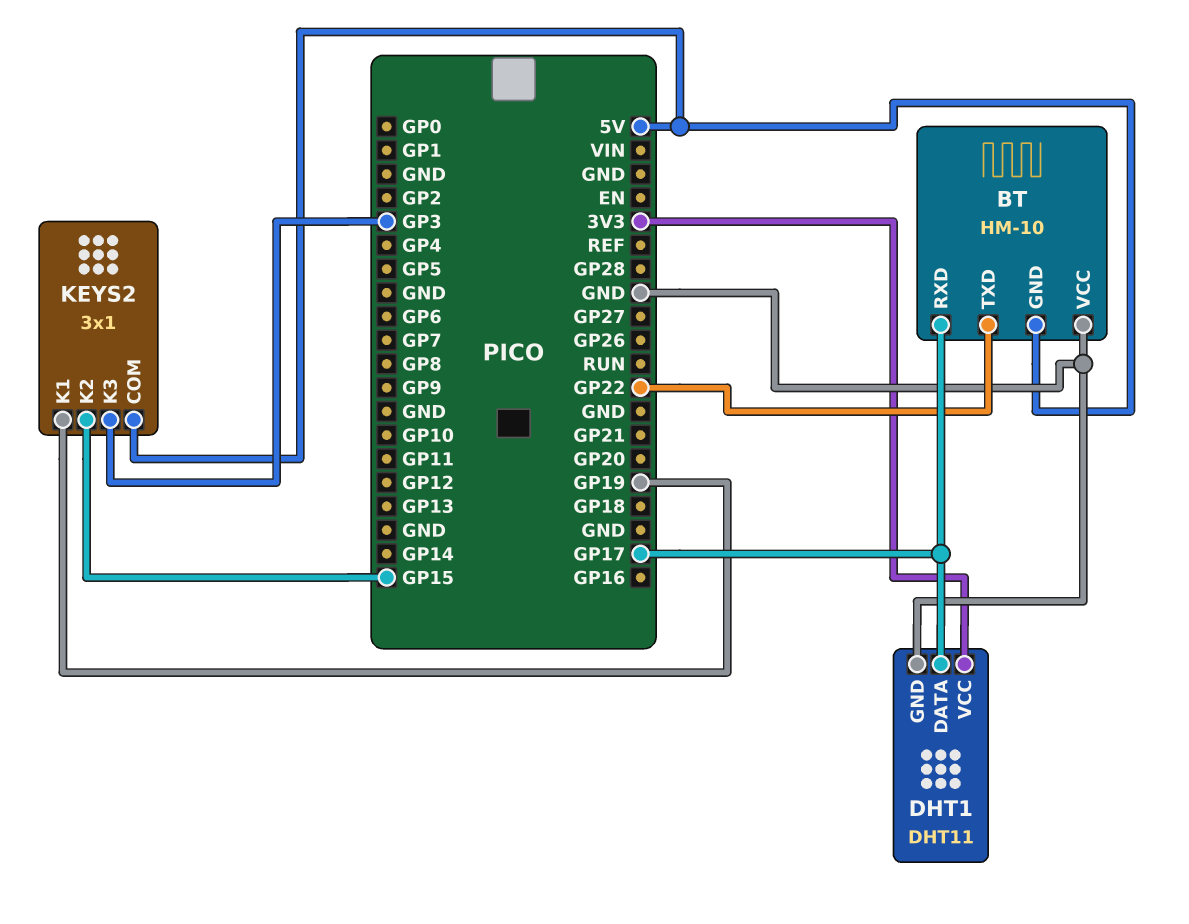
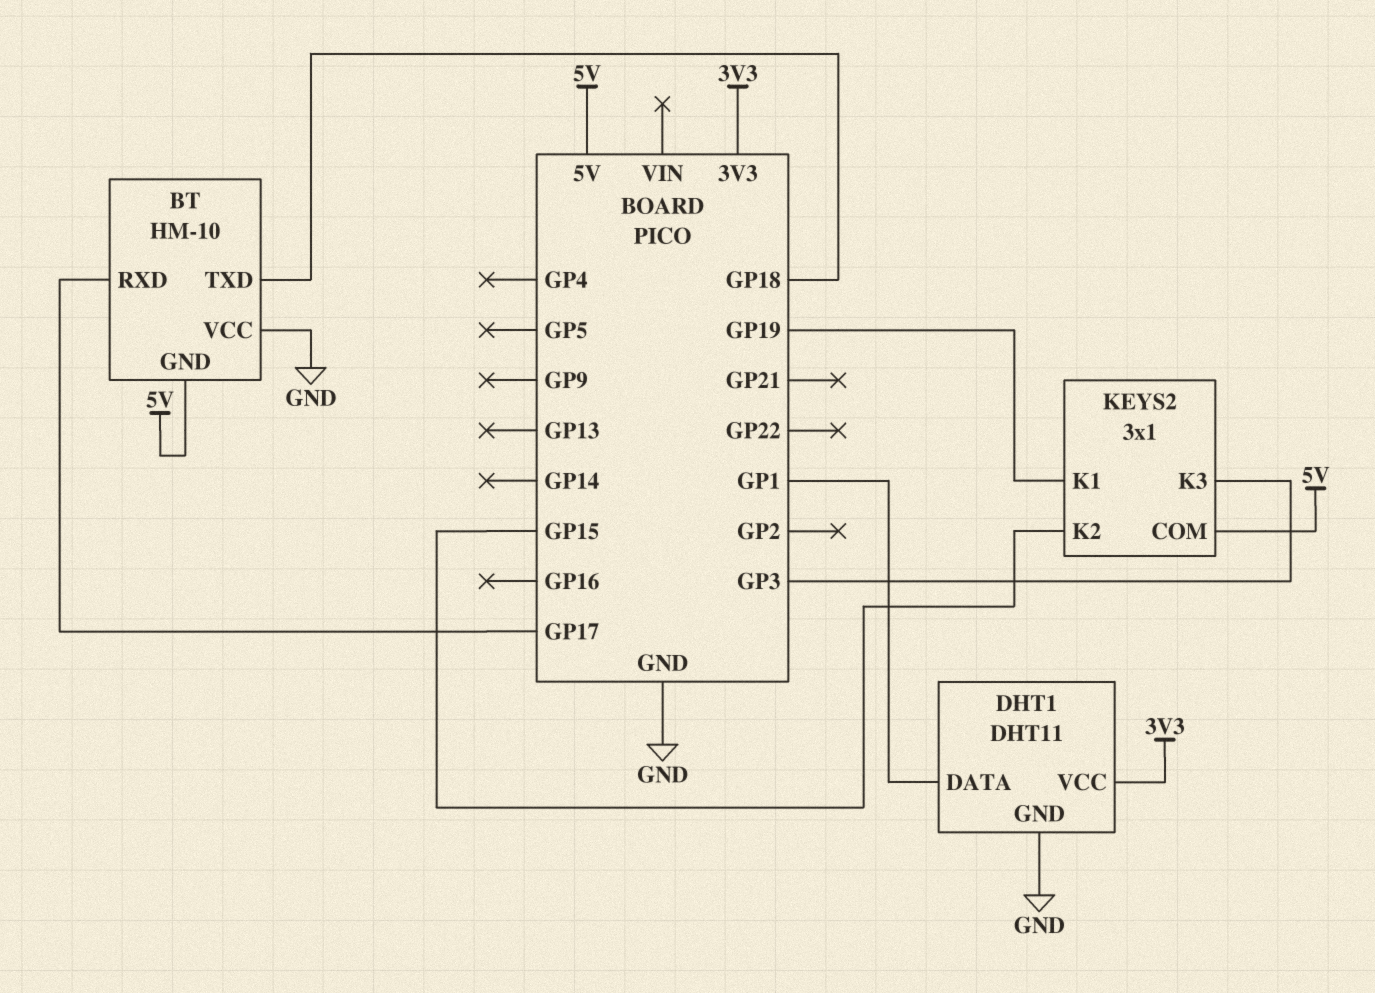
BT pin TXD: GP22 -> GP18
DHT1 pin DATA: GP17 -> GP1

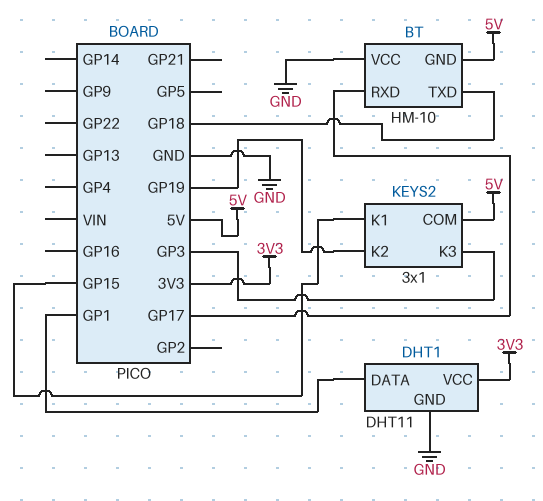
KEYS2 pin K1: GP19 -> GP15
KEYS2 pin K2: GP15 -> GP19

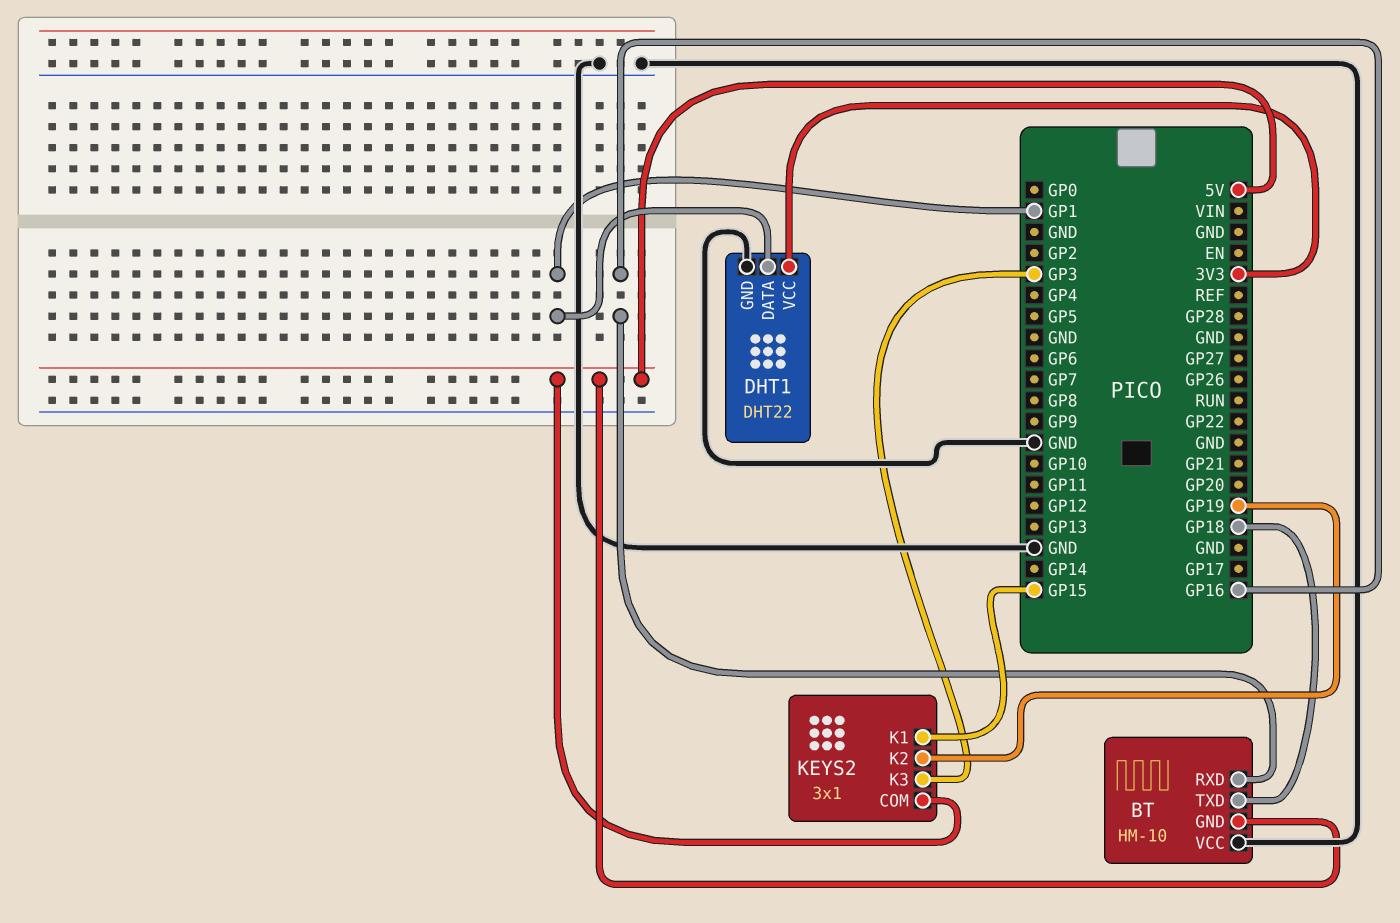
BT pin RXD: GP17 -> GP16
DHT1: DHT11 -> DHT22

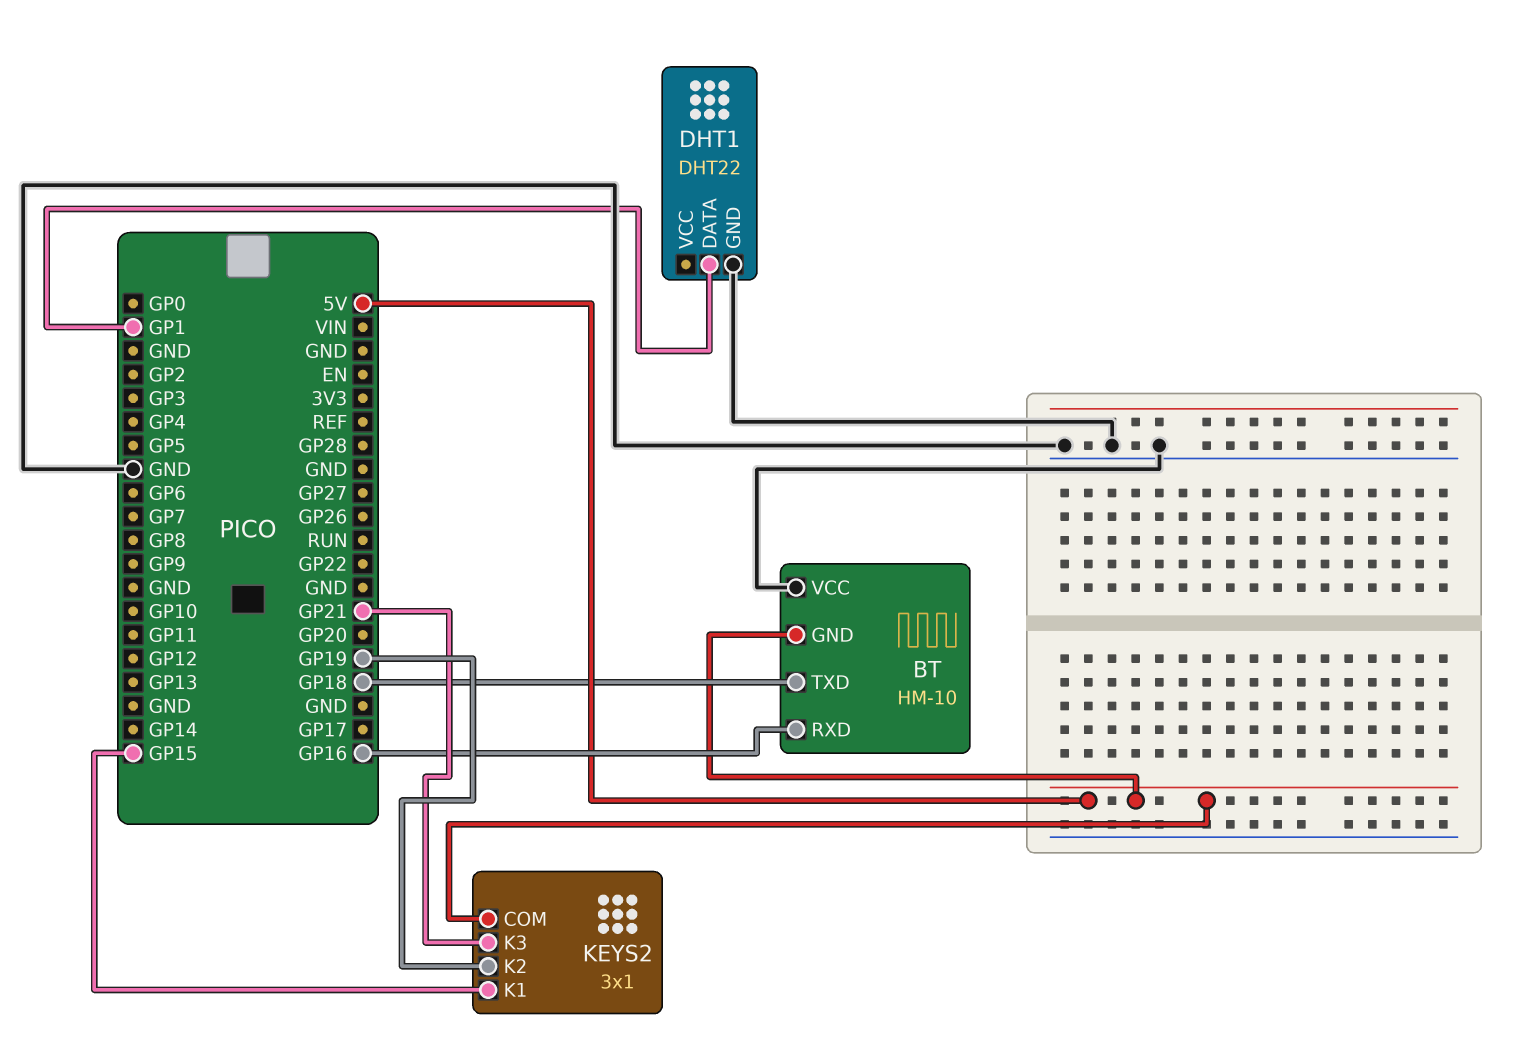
DHT1 pin VCC: 3V3 -> none
KEYS2 pin K3: GP3 -> GP21

